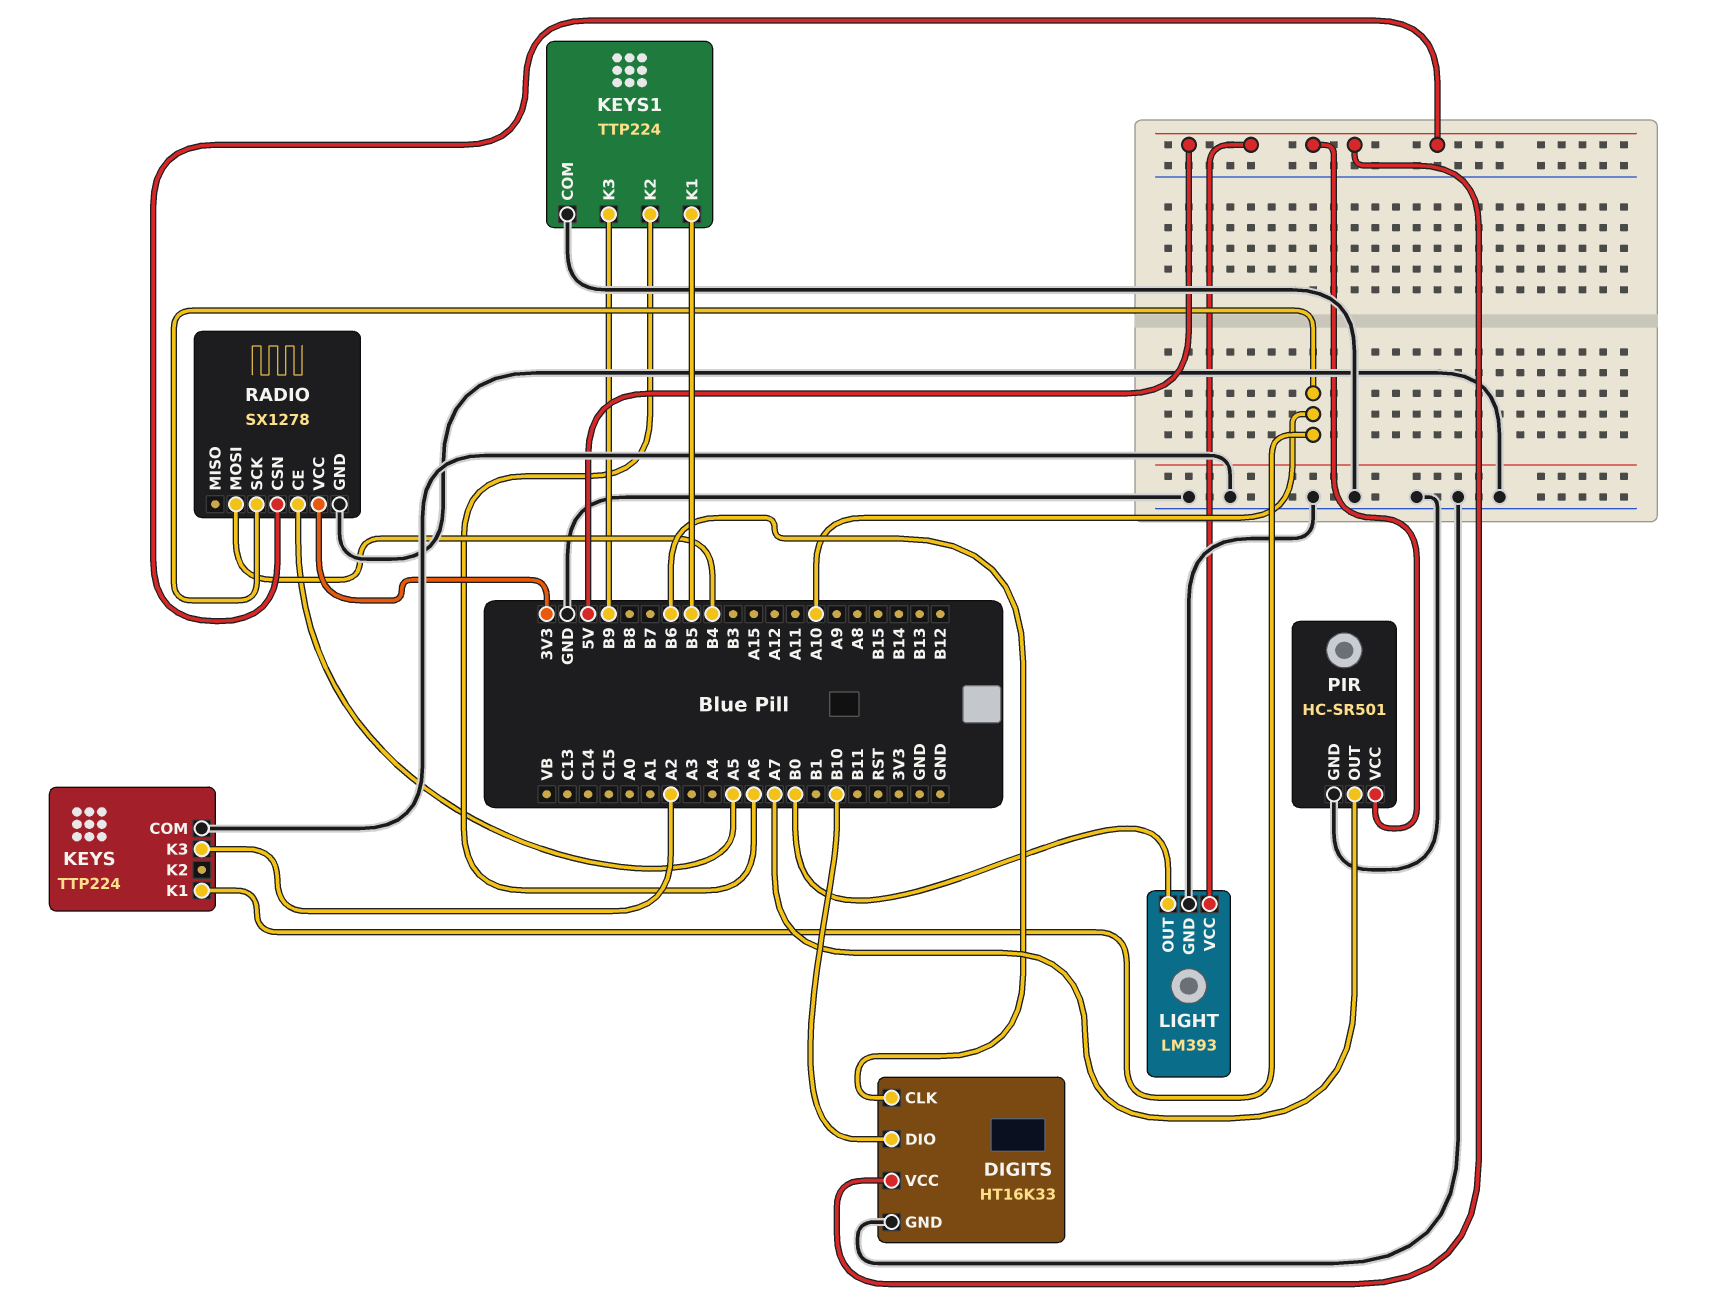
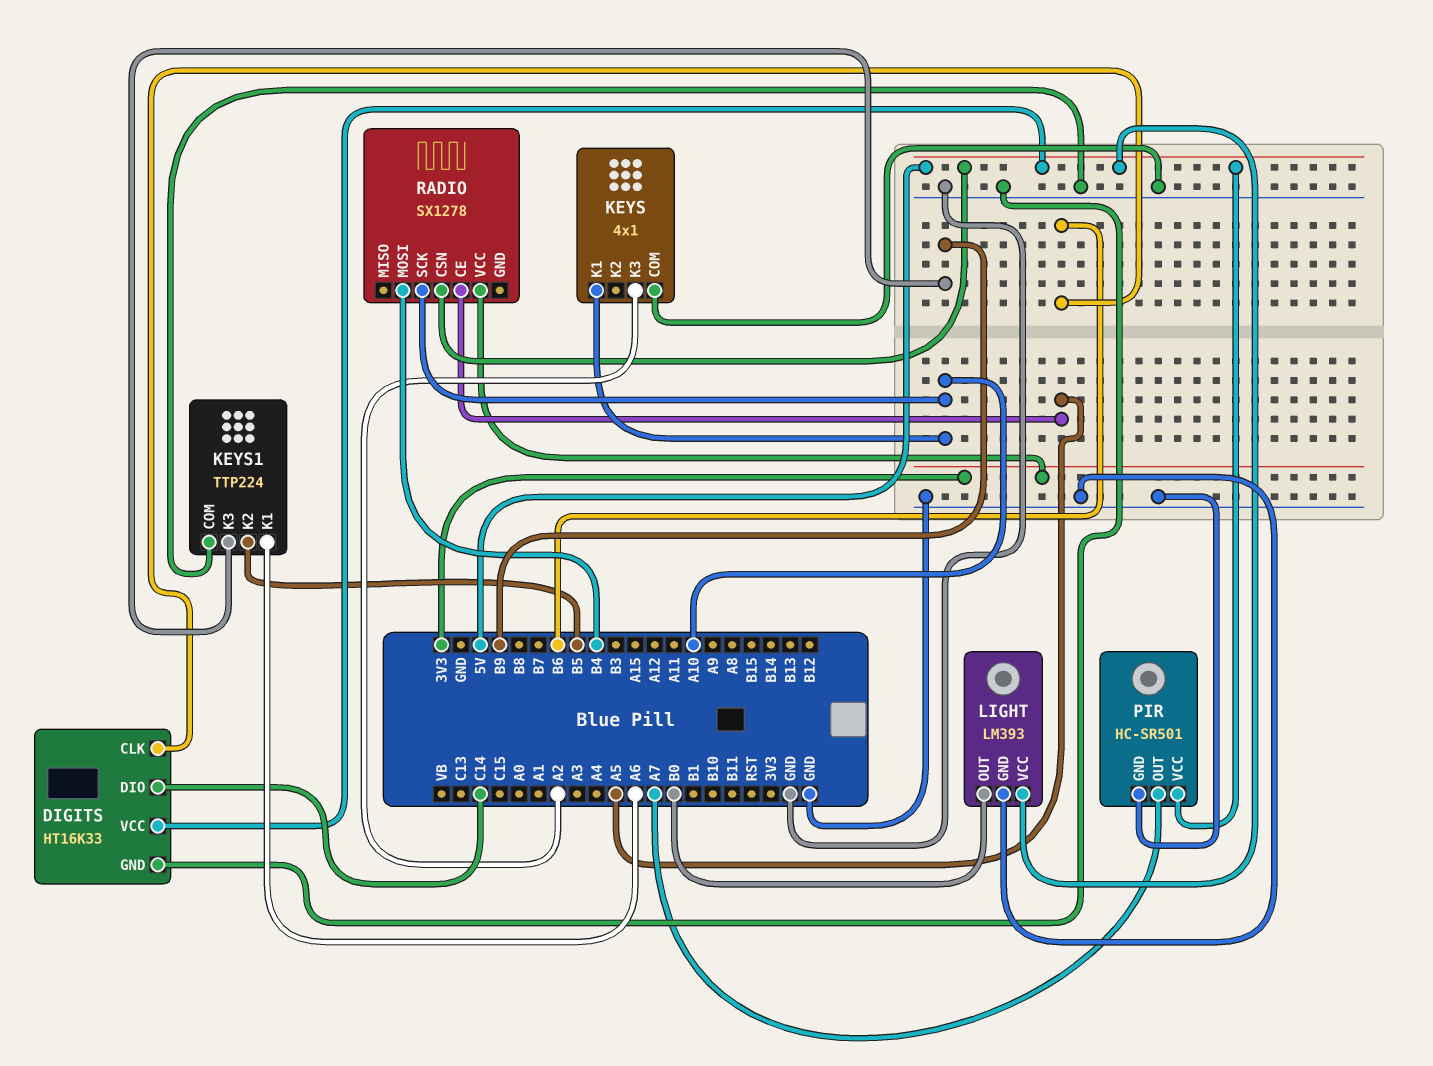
DIGITS pin DIO: B10 -> C14
KEYS: TTP224 -> 4x1
KEYS1 pin K1: B5 -> A6
KEYS1 pin K2: A6 -> B5
RADIO pin GND: GND -> none

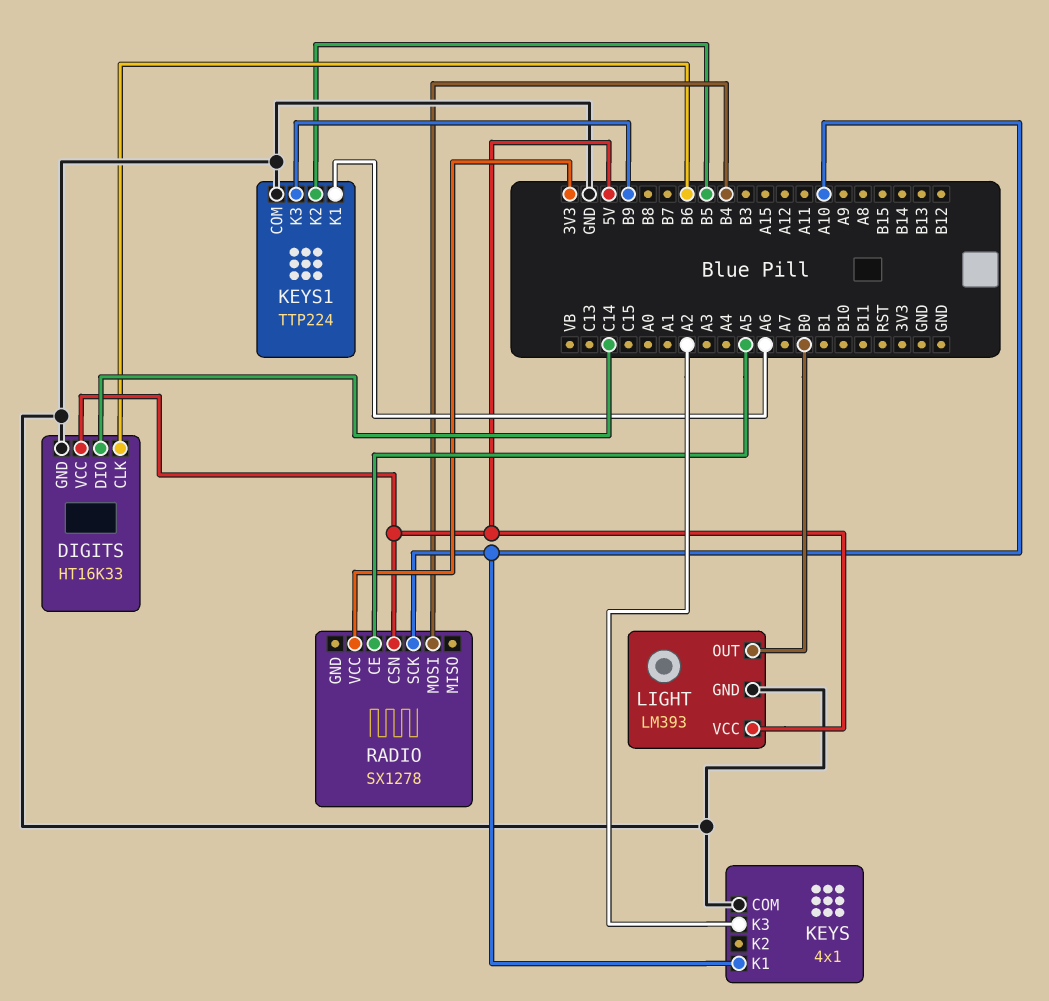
PIR: HC-SR501 -> none
PIR pin GND: GND -> none
PIR pin OUT: A7 -> none
PIR pin VCC: 5V -> none

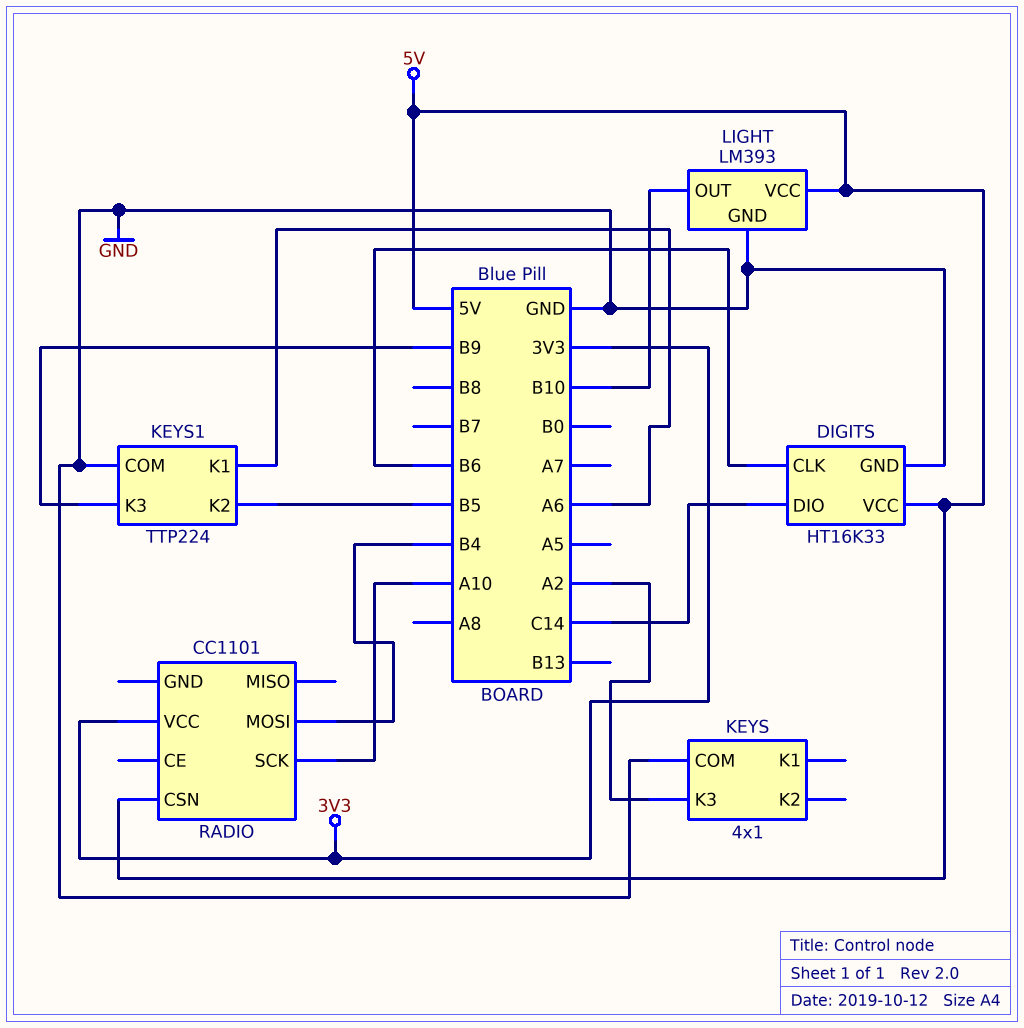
KEYS pin K1: A10 -> none
LIGHT pin OUT: B0 -> B10
RADIO: SX1278 -> CC1101
RADIO pin CE: A5 -> none

